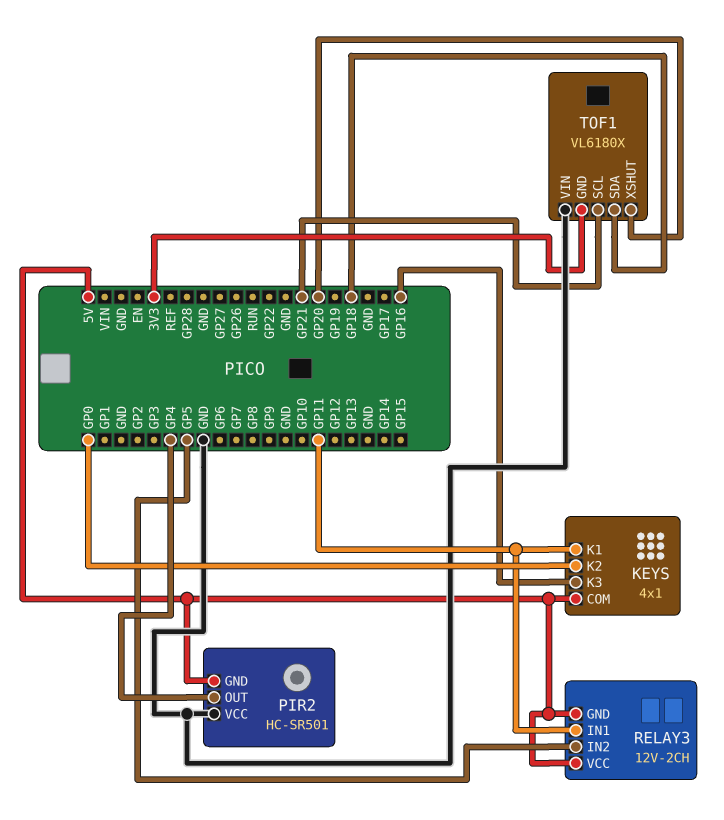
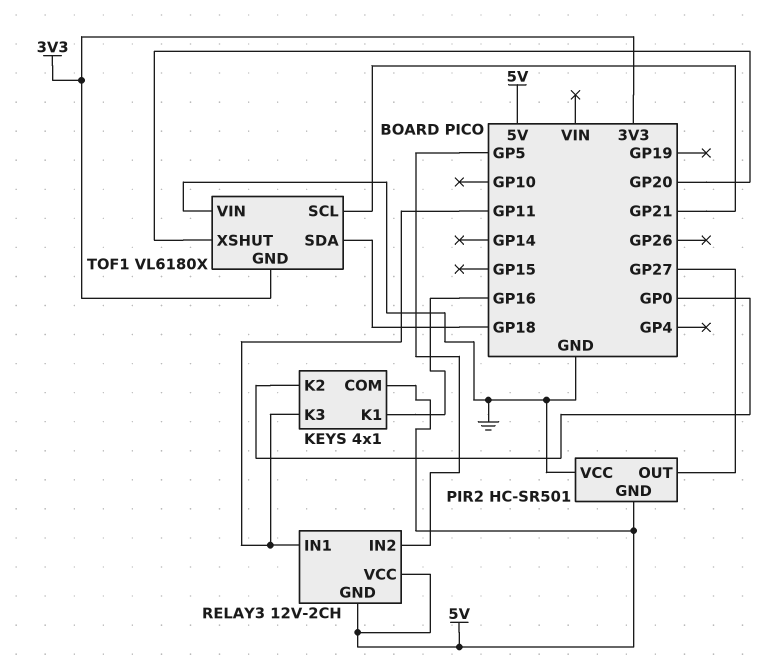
KEYS pin K1: GP11 -> GP16
KEYS pin K3: GP16 -> GP11
PIR2 pin OUT: GP4 -> GP27

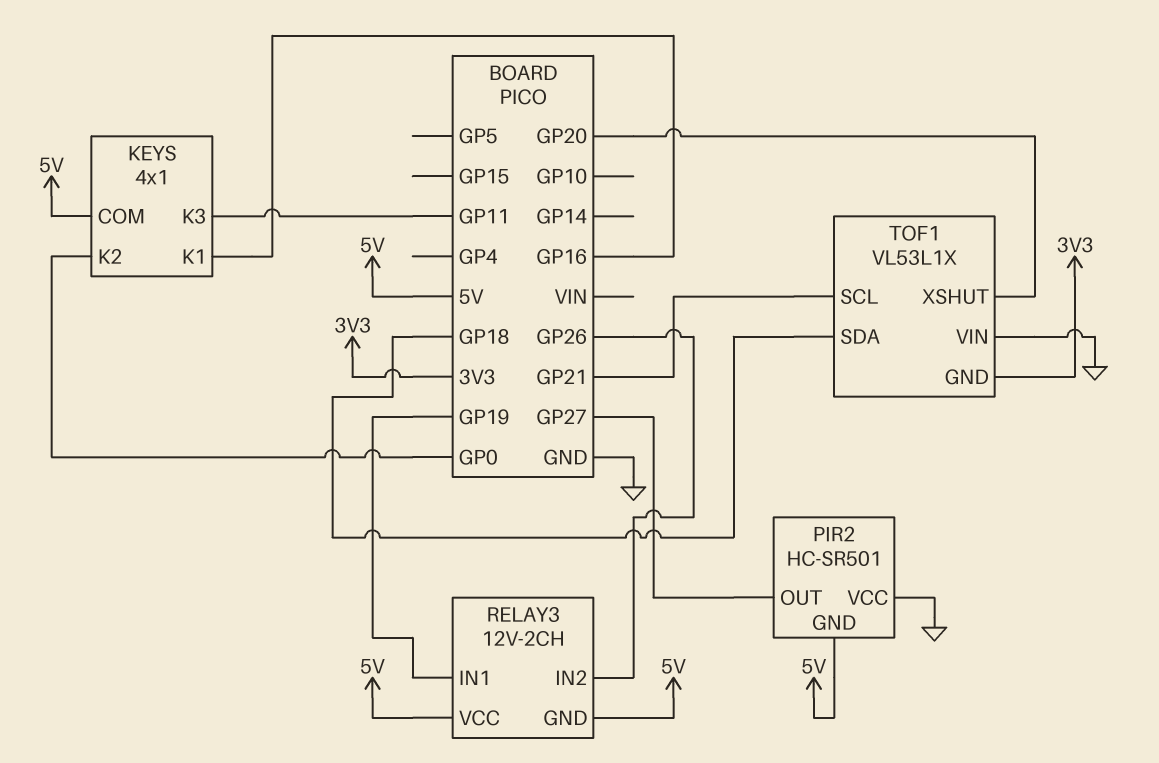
RELAY3 pin IN1: GP11 -> GP19
RELAY3 pin IN2: GP5 -> GP26
TOF1: VL6180X -> VL53L1X

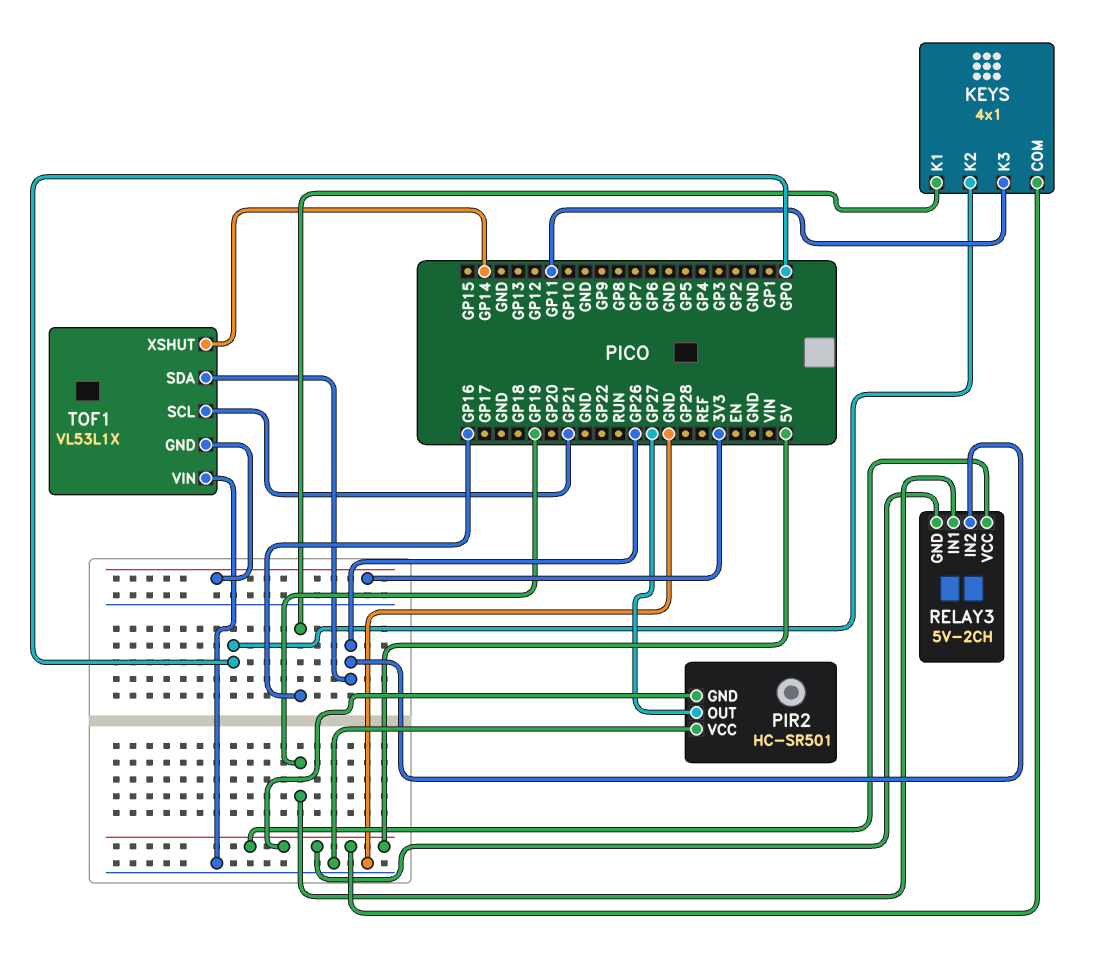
RELAY3: 12V-2CH -> 5V-2CH
TOF1 pin SDA: GP18 -> GP26
TOF1 pin XSHUT: GP20 -> GP14

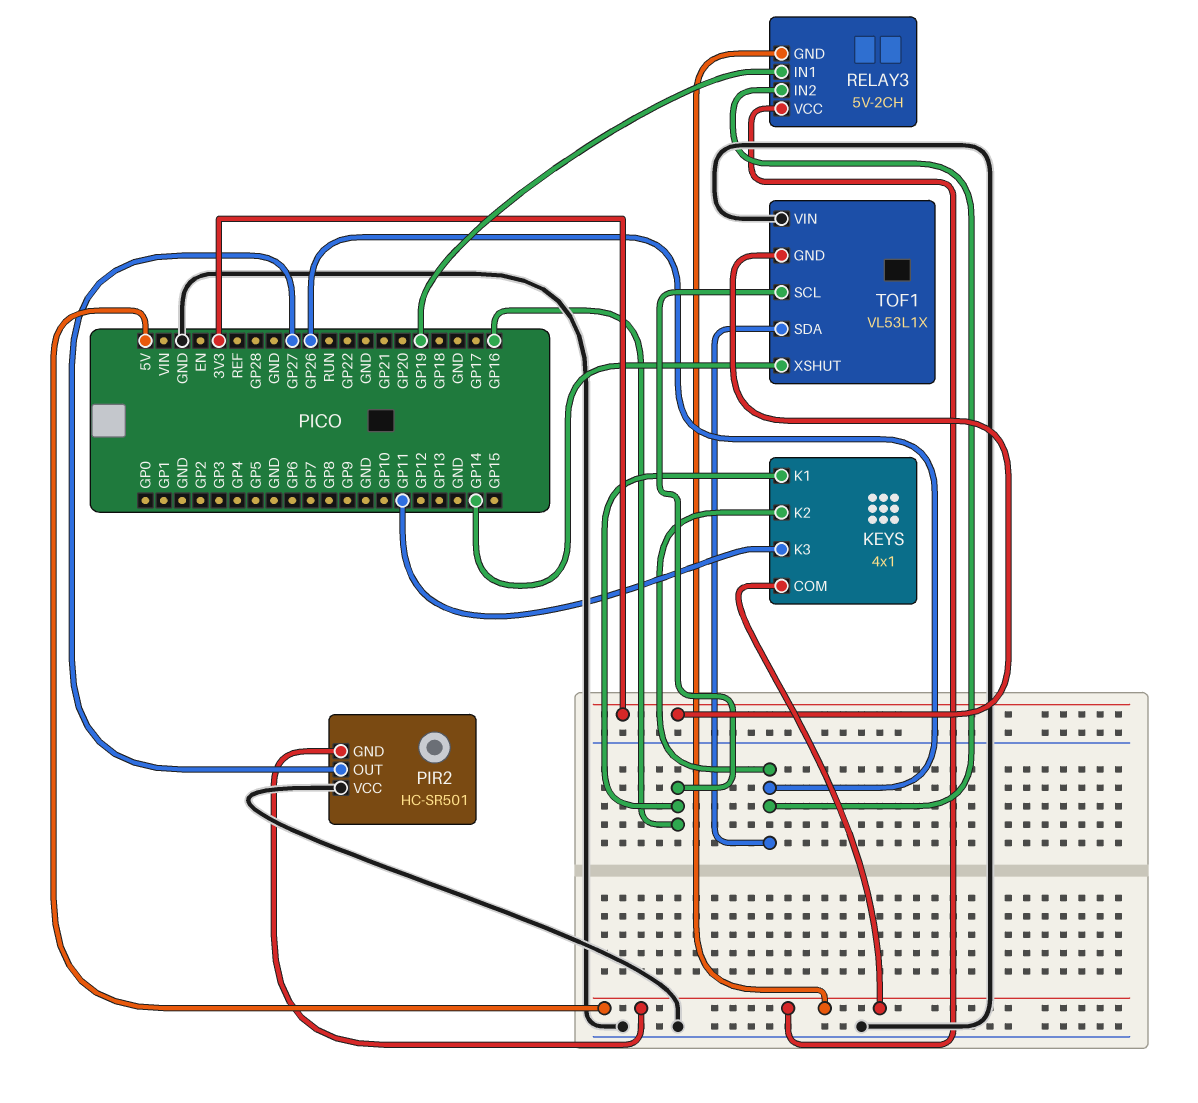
KEYS pin K2: GP0 -> GP26
TOF1 pin SCL: GP21 -> GP16

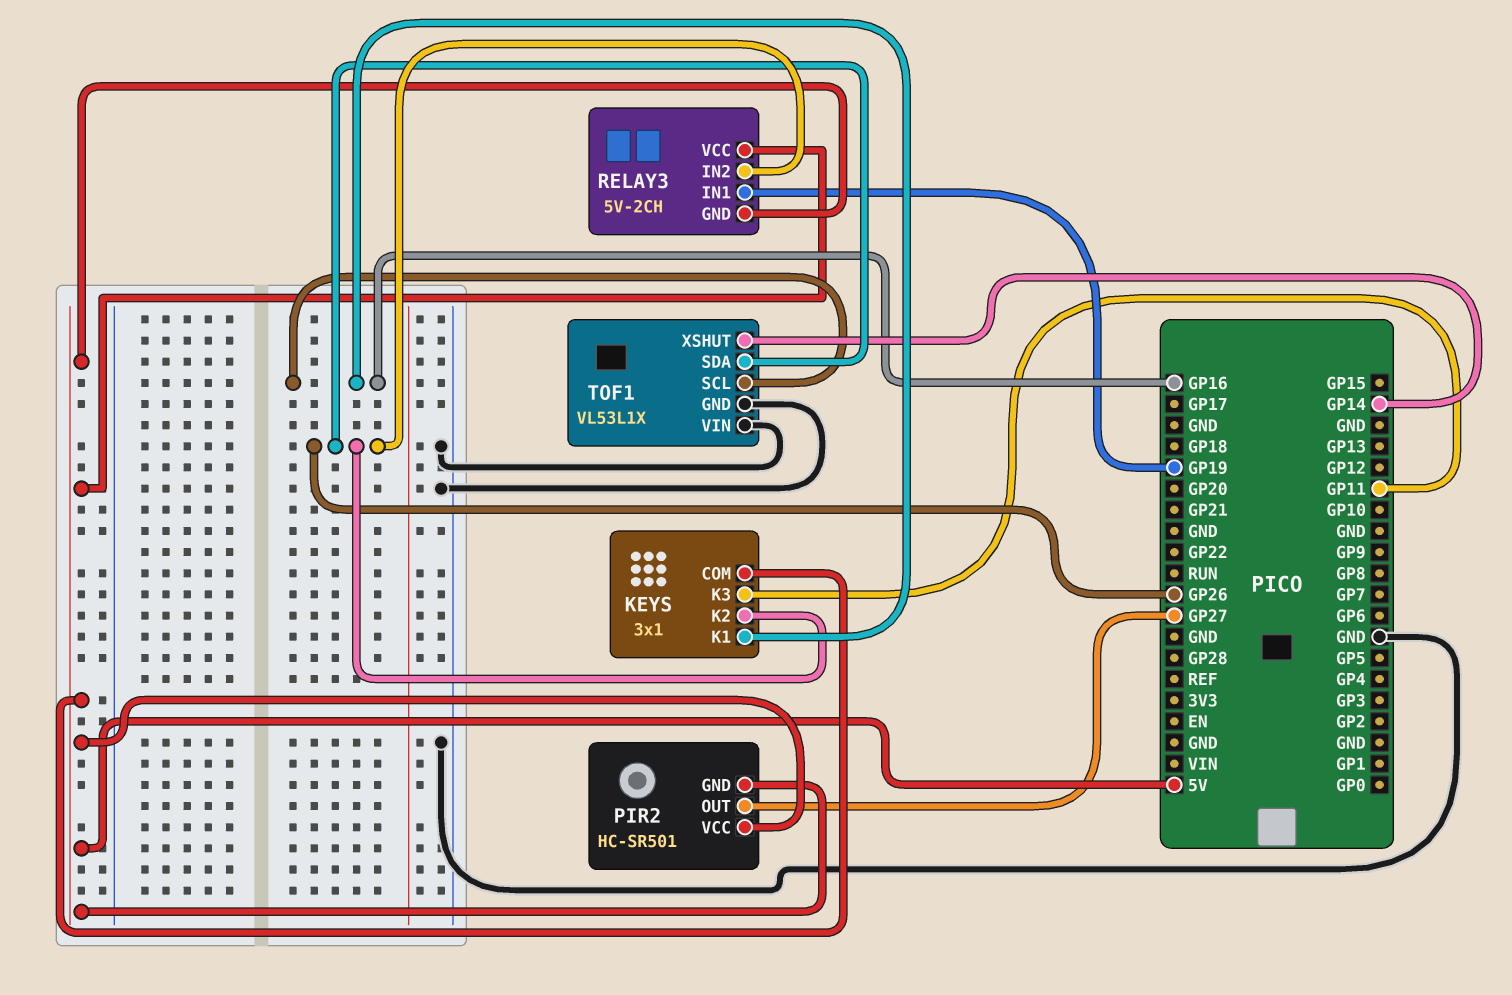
KEYS: 4x1 -> 3x1
PIR2 pin VCC: GND -> 5V
TOF1 pin GND: 3V3 -> GND

